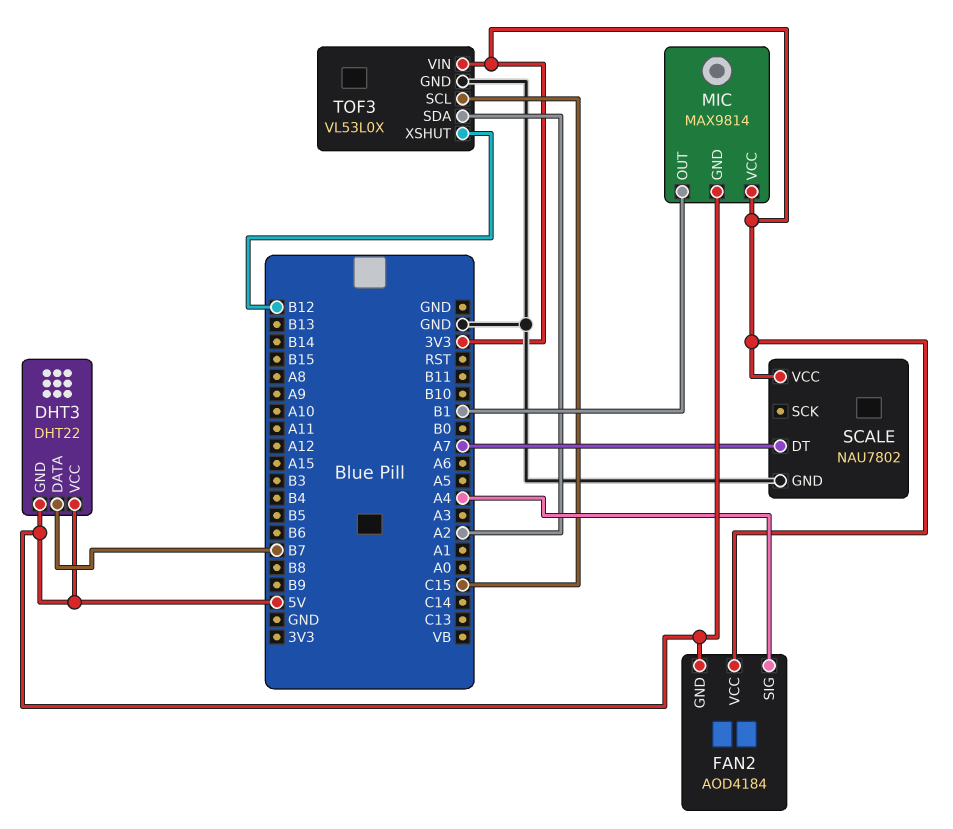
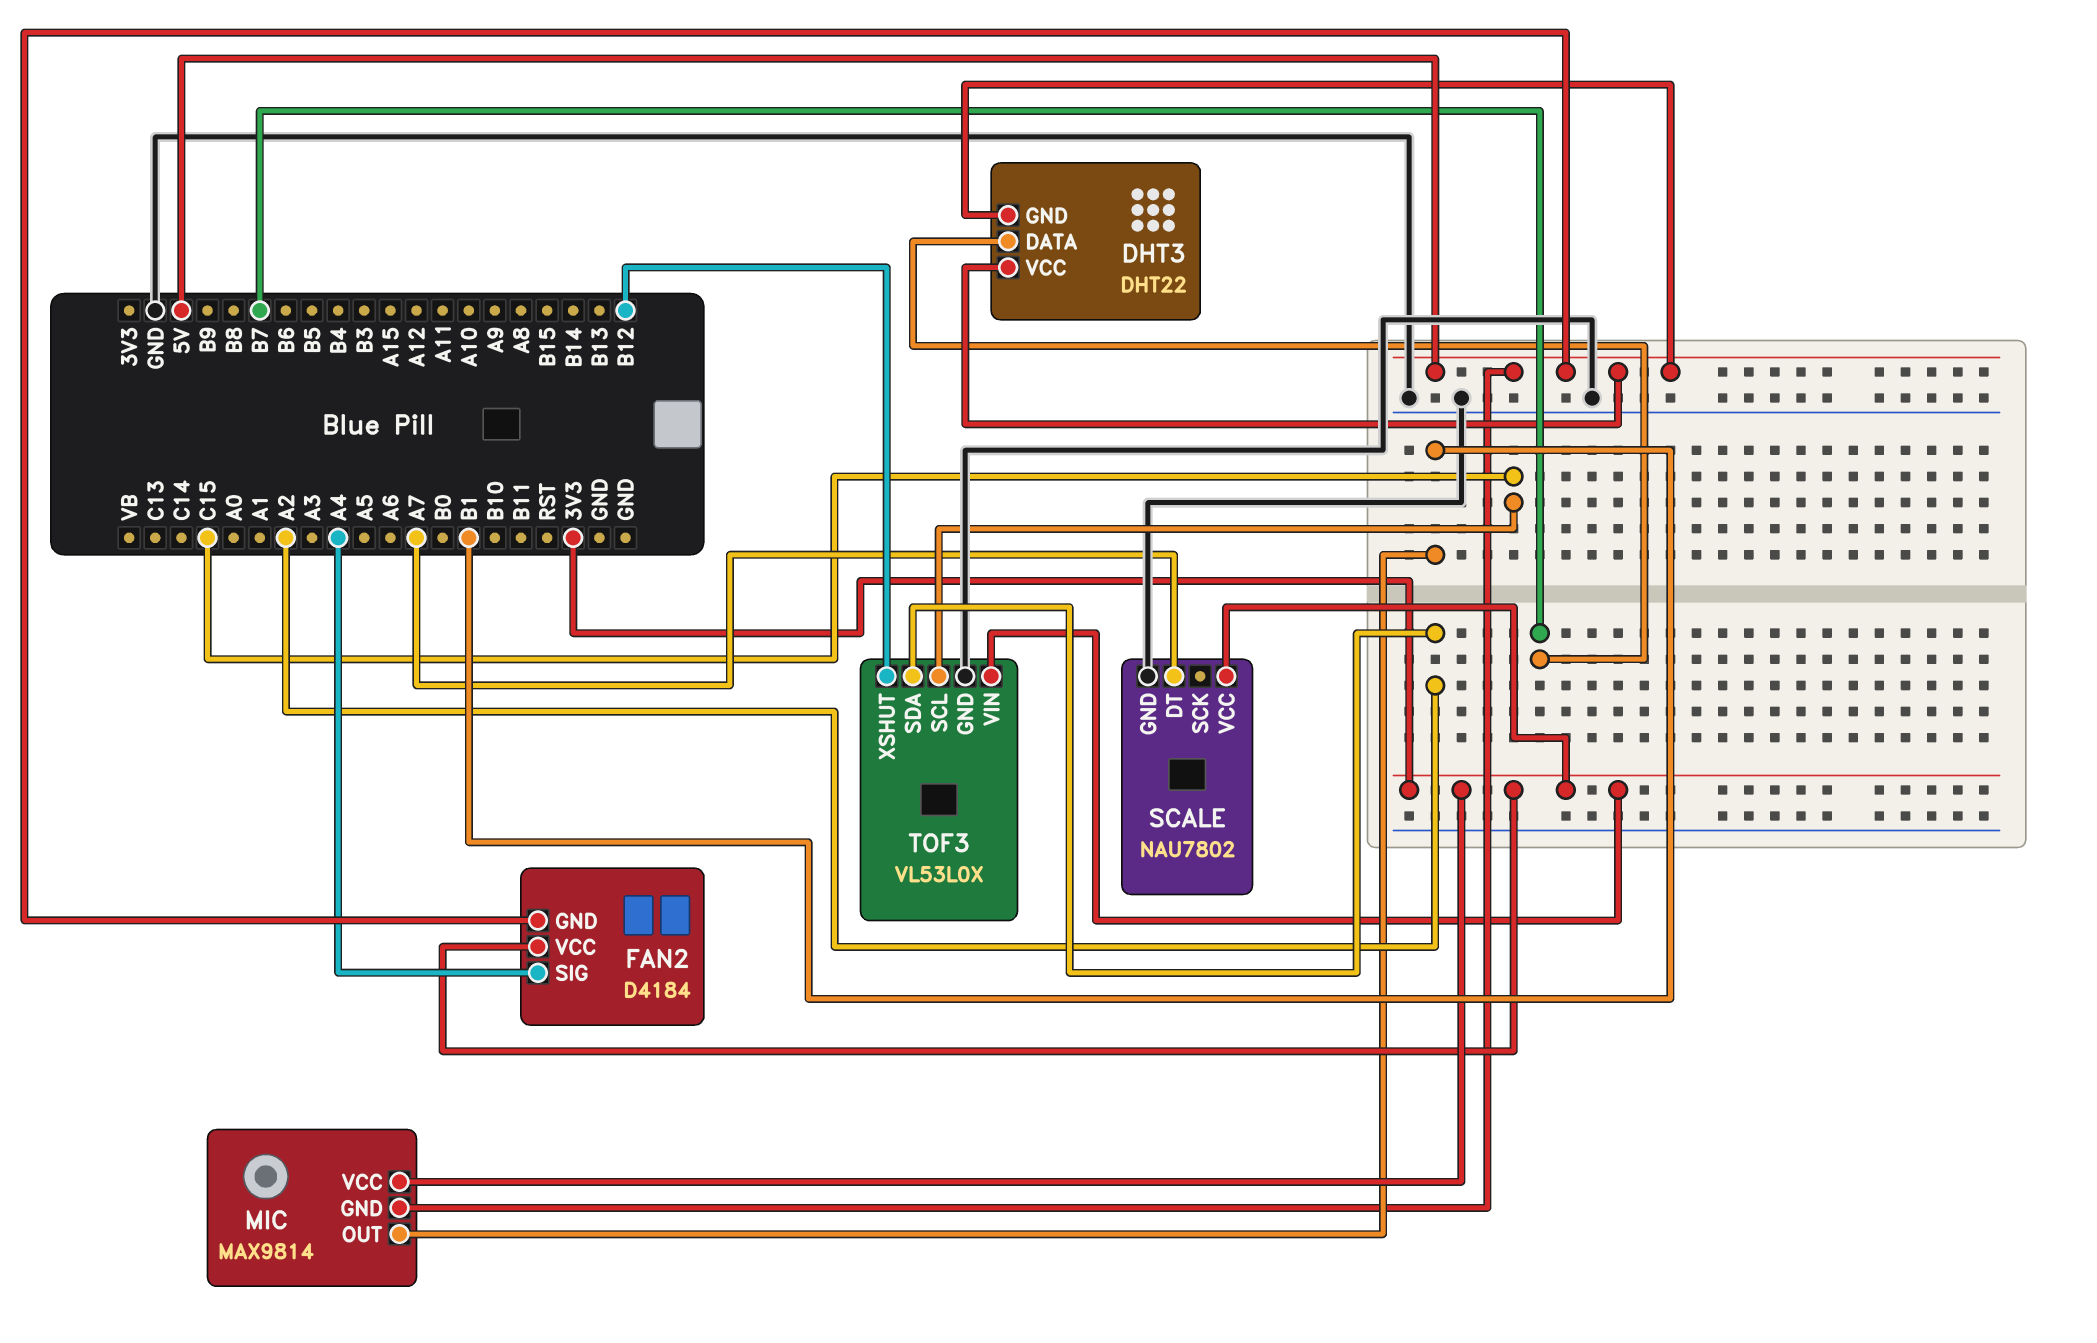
FAN2: AOD4184 -> D4184

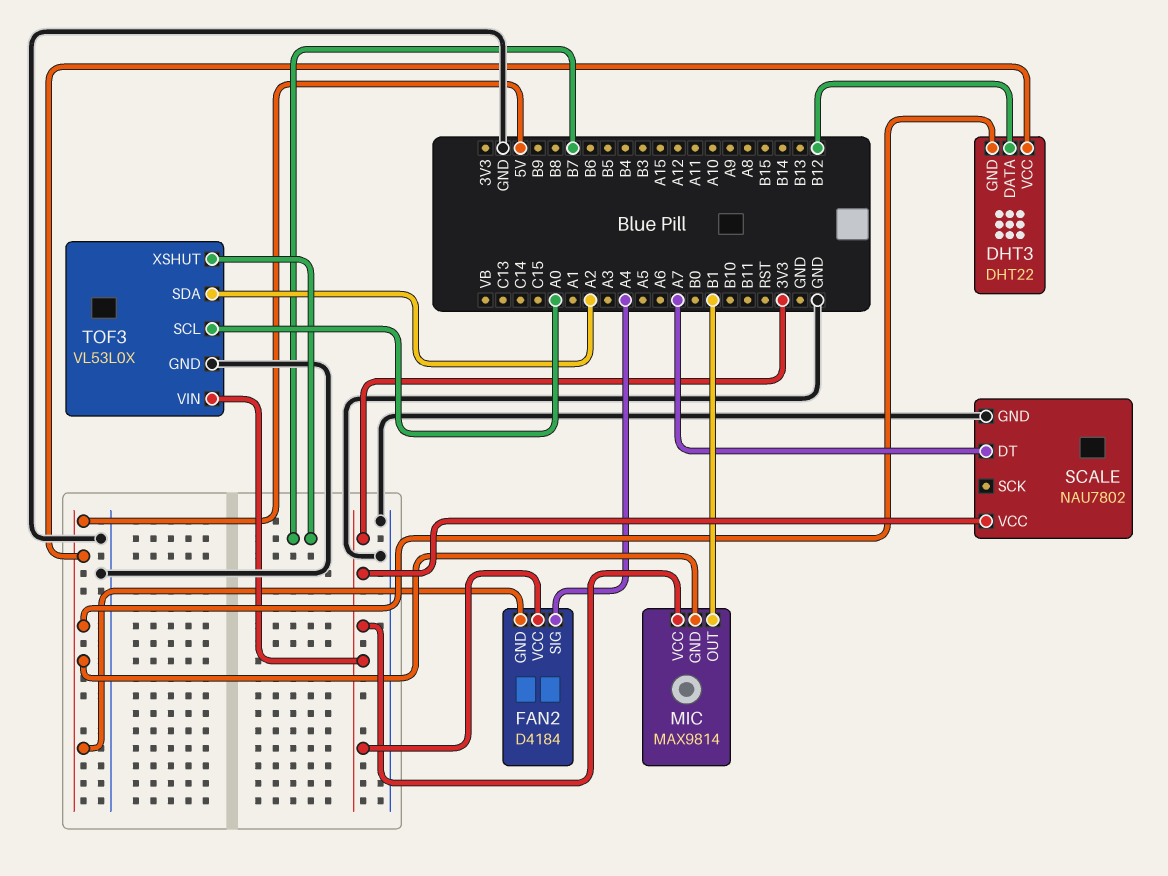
DHT3 pin DATA: B7 -> B12
TOF3 pin SCL: C15 -> A0
TOF3 pin XSHUT: B12 -> B7

